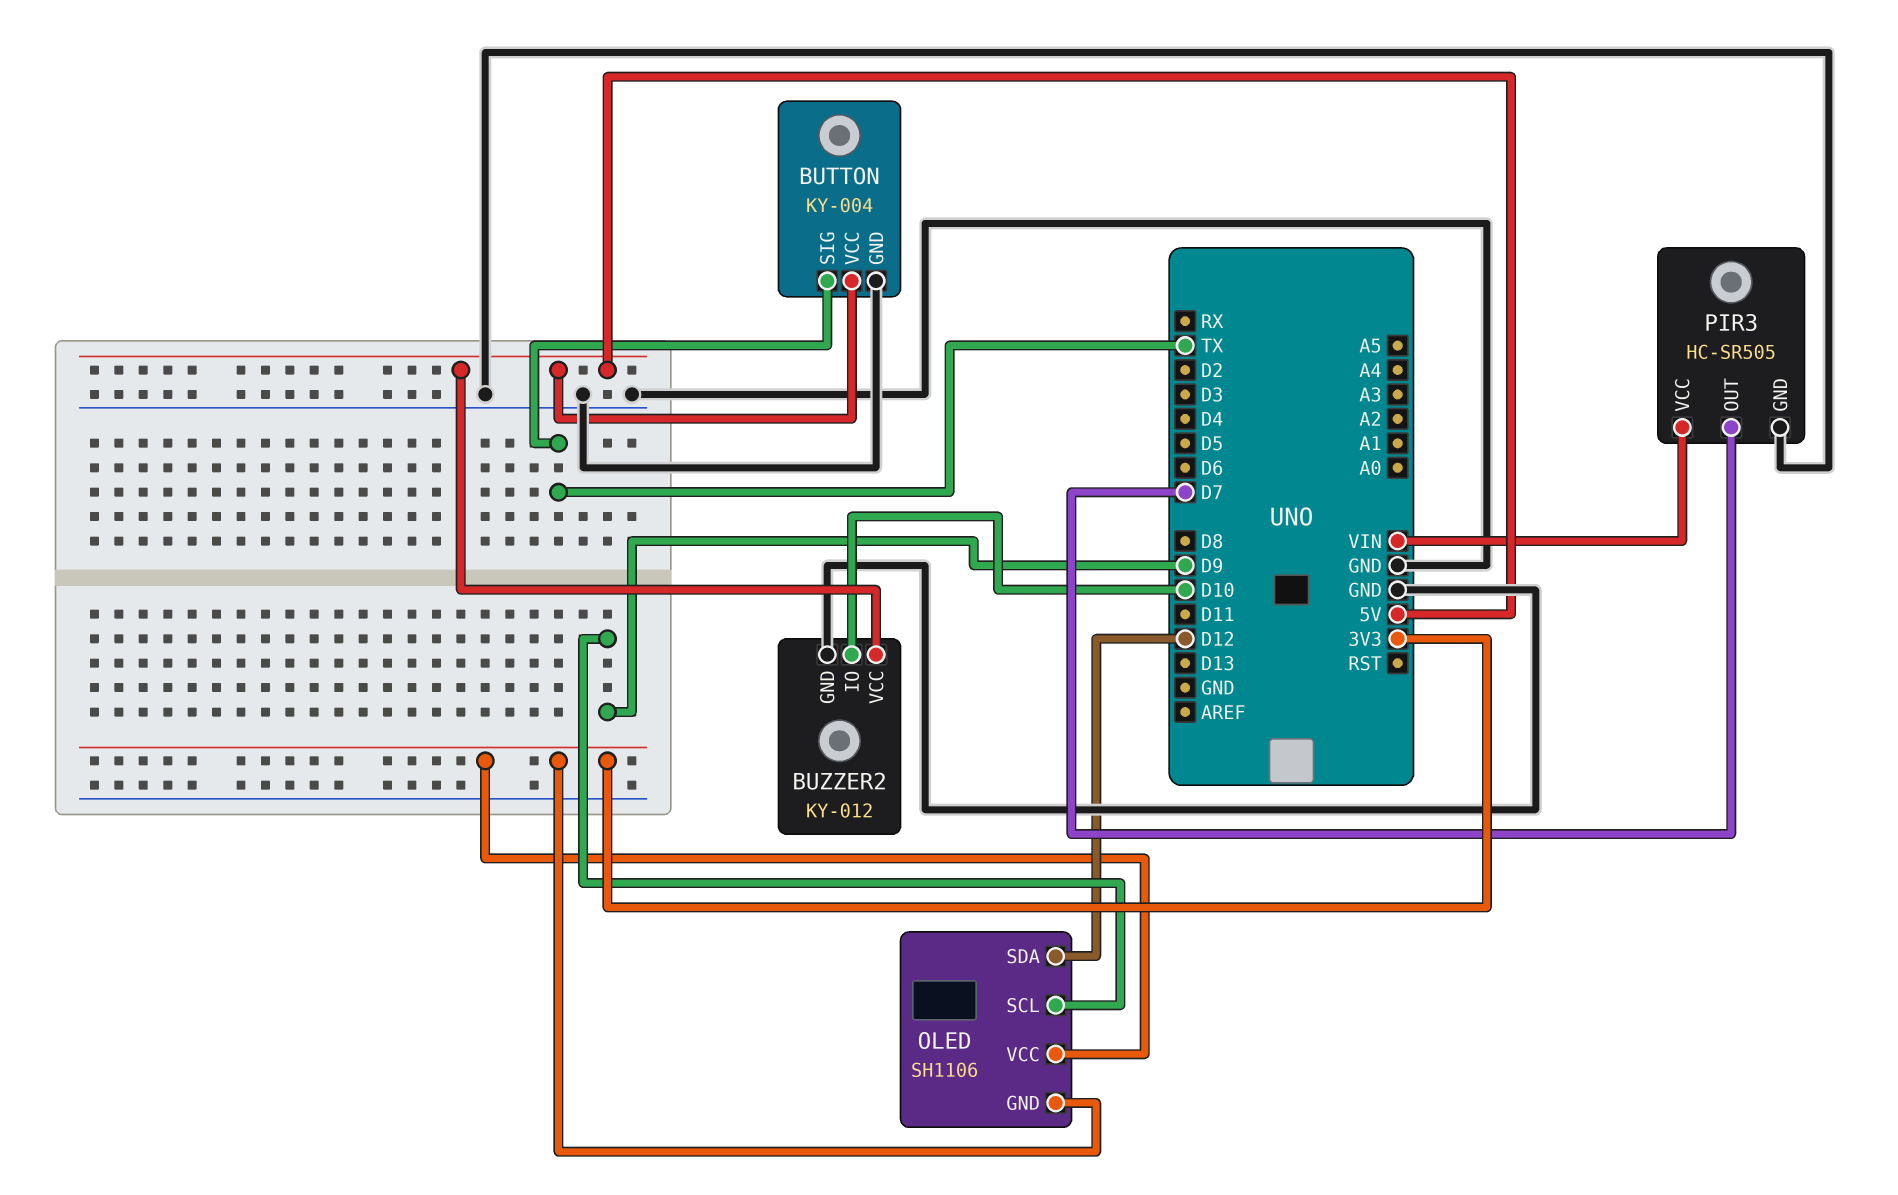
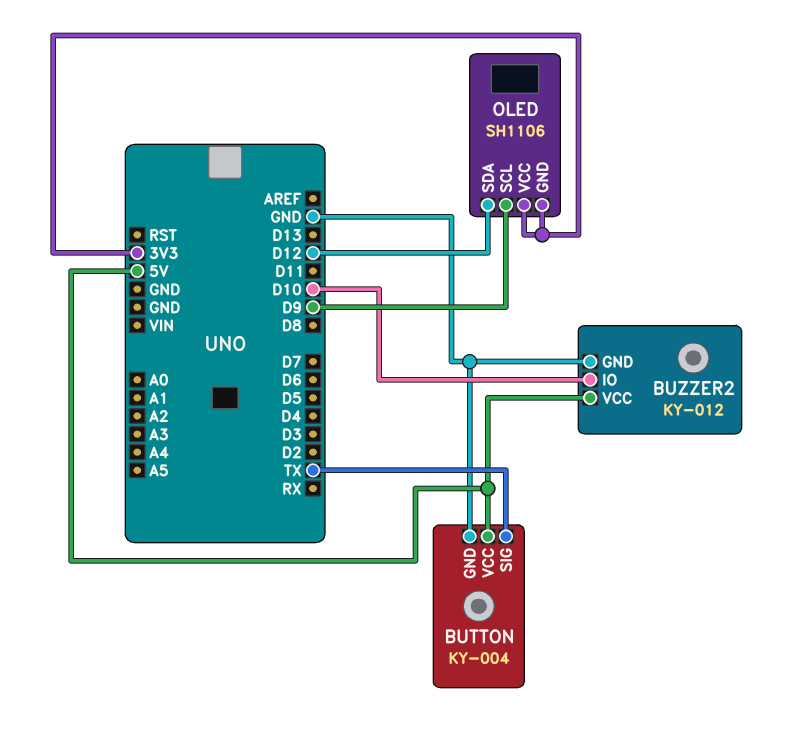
PIR3: HC-SR505 -> none
PIR3 pin GND: GND -> none
PIR3 pin OUT: D7 -> none
PIR3 pin VCC: VIN -> none

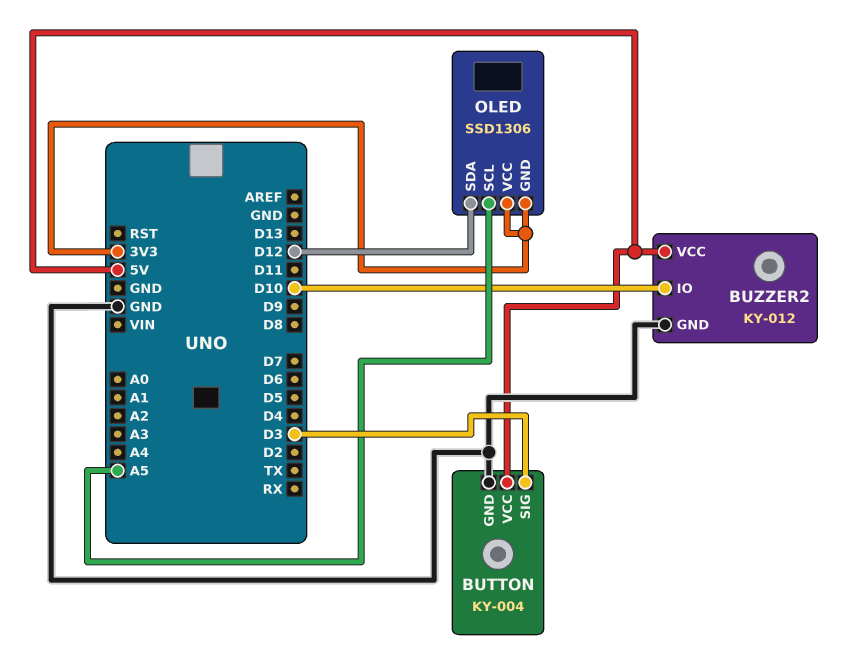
BUTTON pin SIG: TX -> D3
OLED: SH1106 -> SSD1306
OLED pin SCL: D9 -> A5

